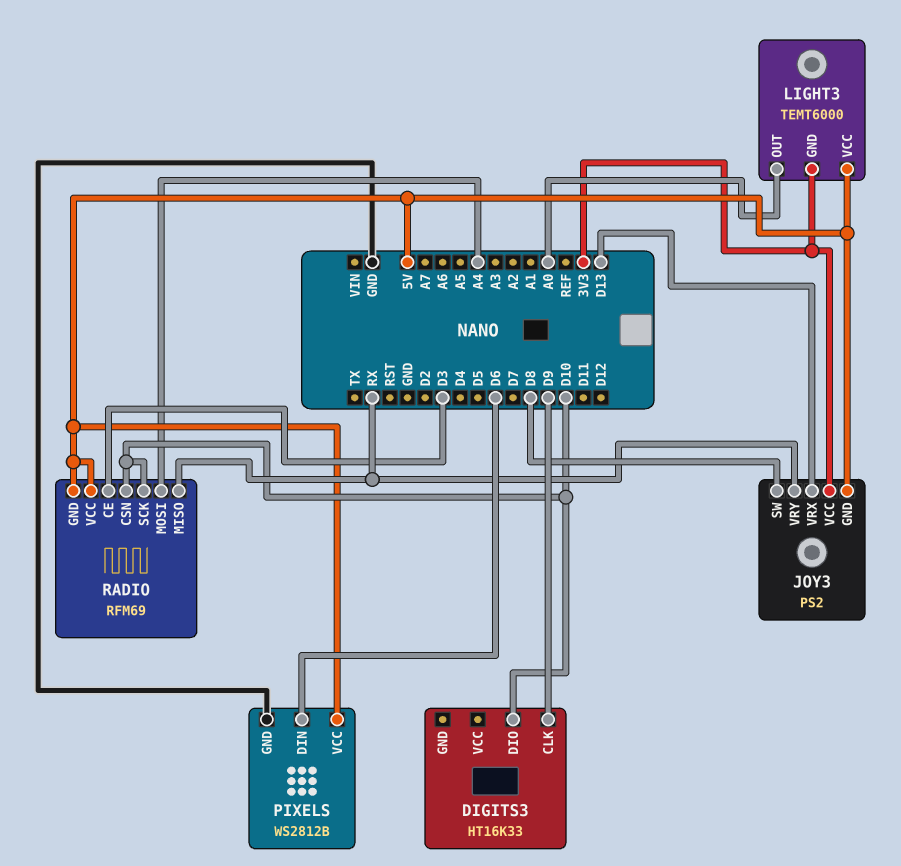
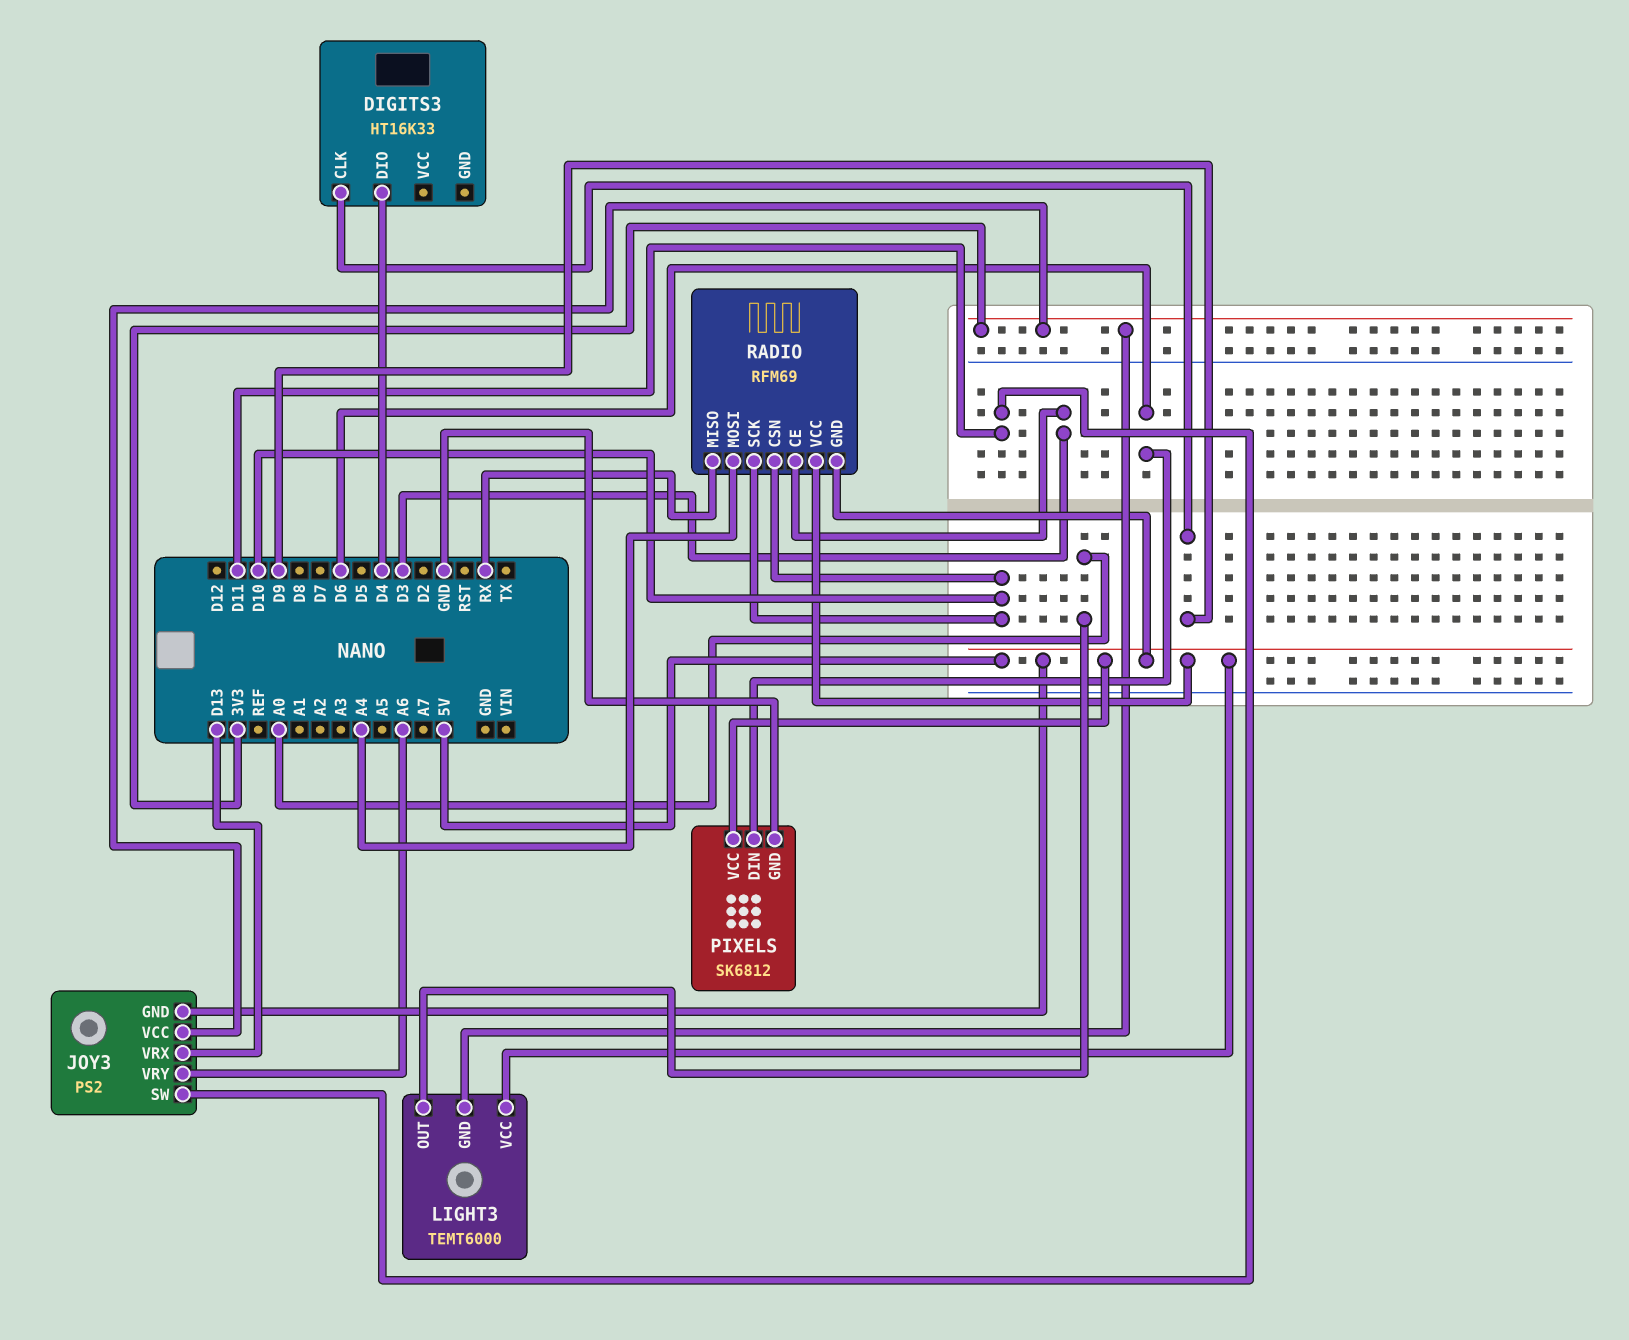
DIGITS3 pin DIO: D10 -> D4
JOY3 pin SW: D8 -> D11
JOY3 pin VRY: RX -> A6
PIXELS: WS2812B -> SK6812

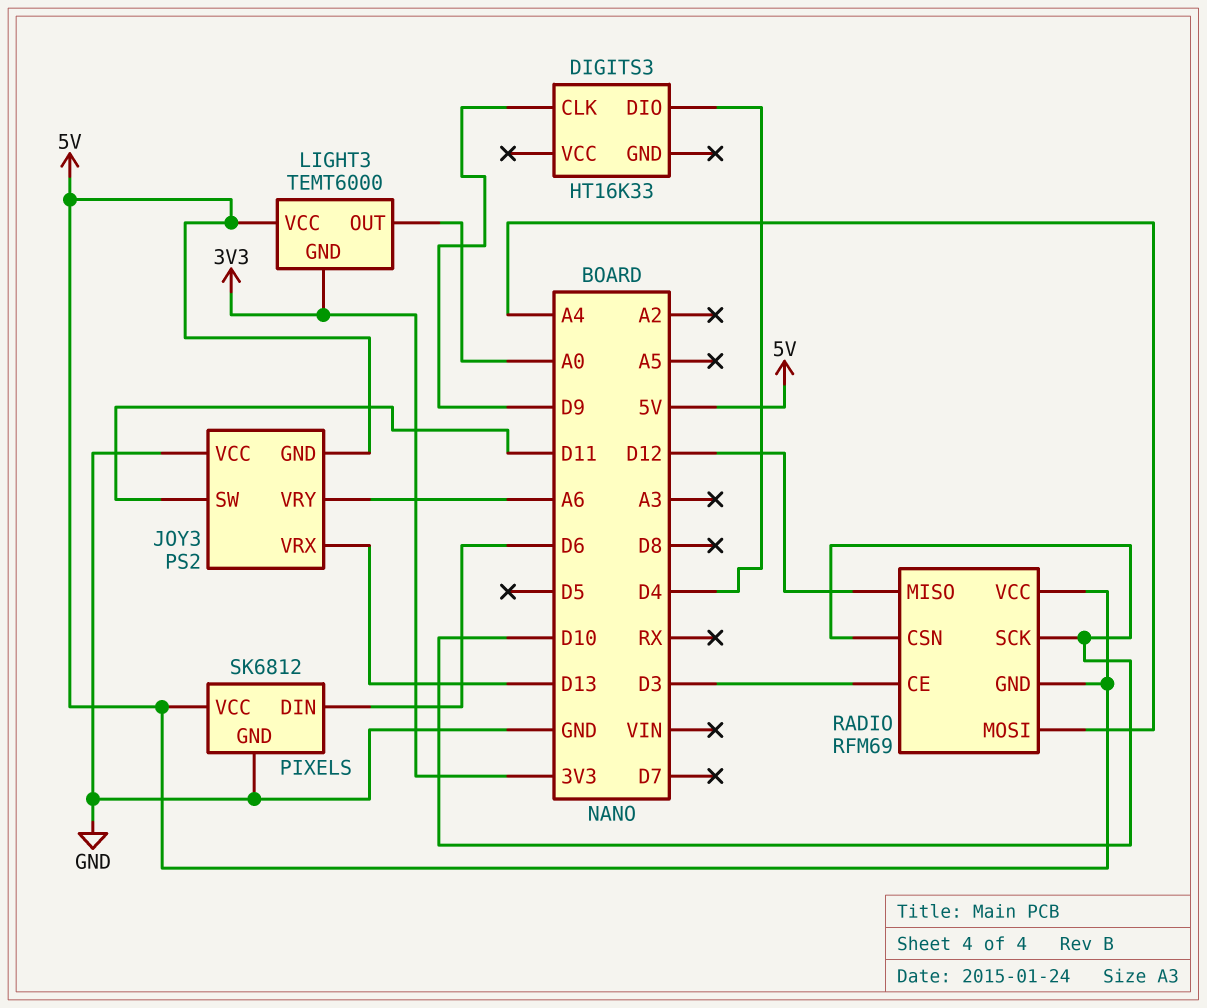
JOY3 pin VCC: 3V3 -> GND
RADIO pin MISO: RX -> D12

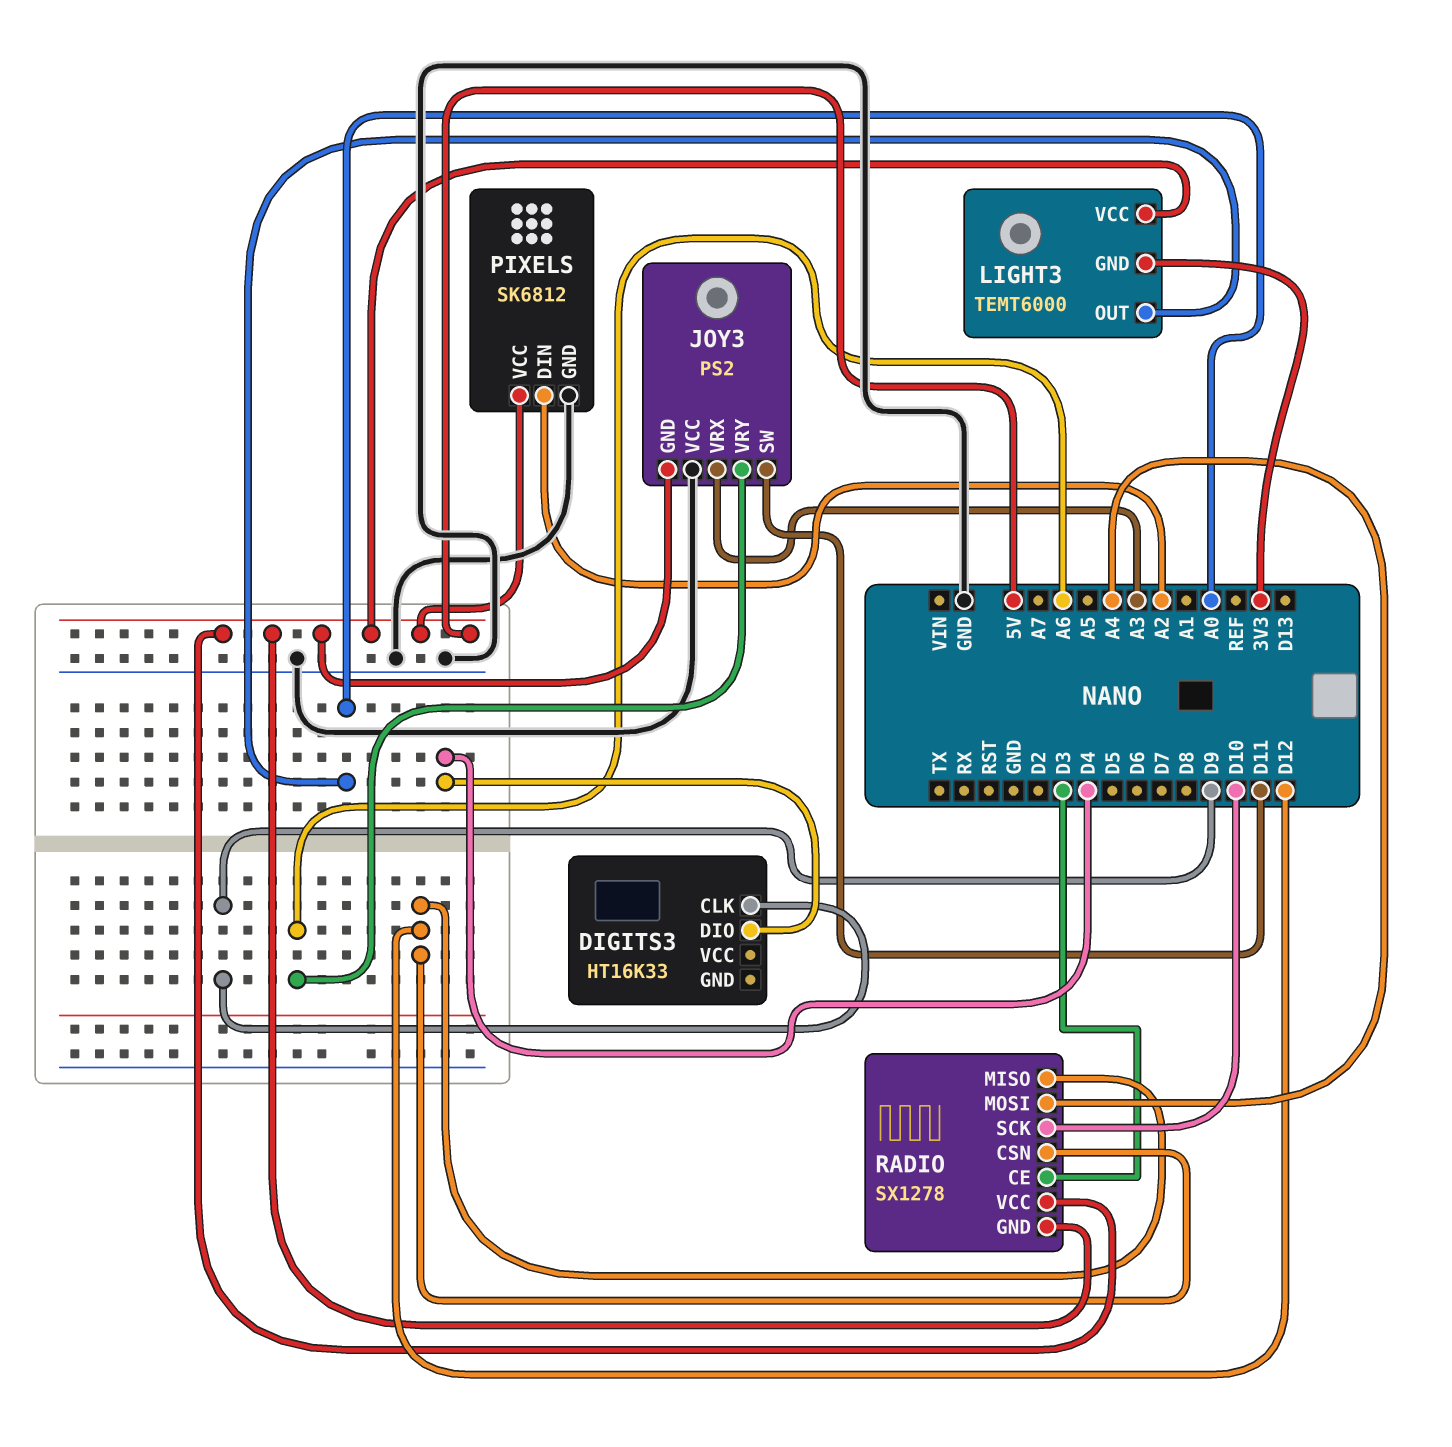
JOY3 pin VRX: D13 -> A3
PIXELS pin DIN: D6 -> A2
RADIO: RFM69 -> SX1278
RADIO pin CSN: D10 -> D12

